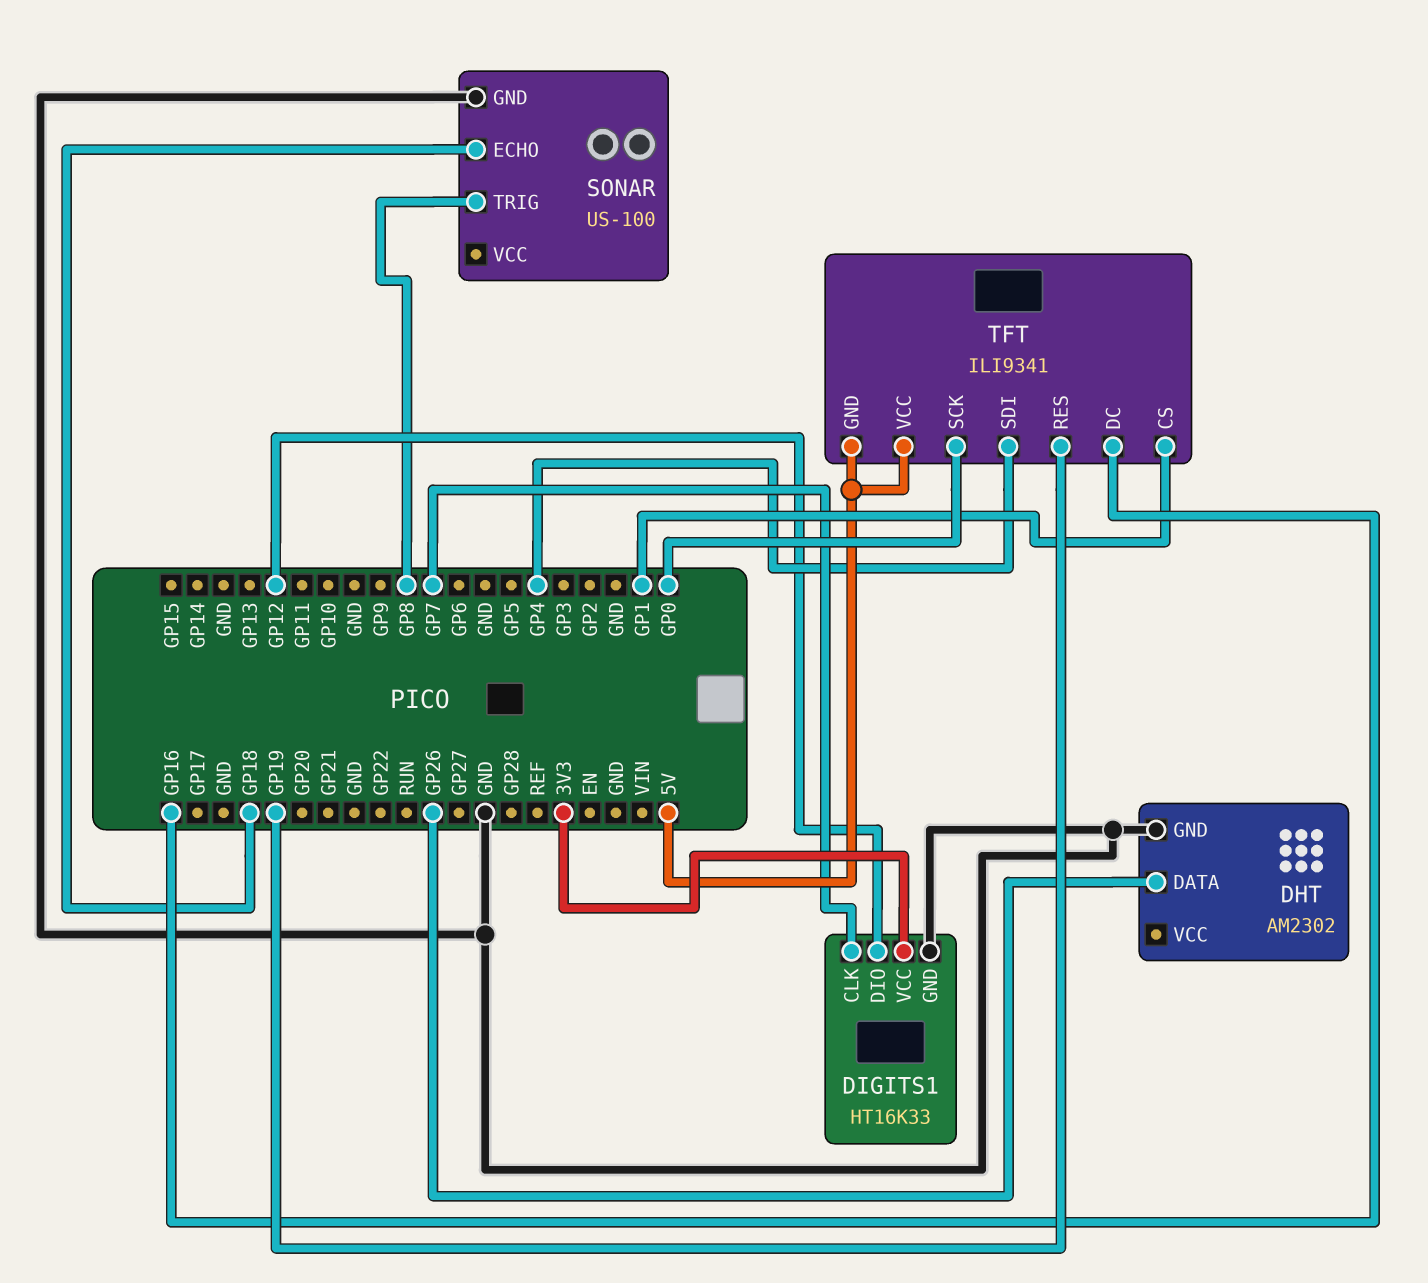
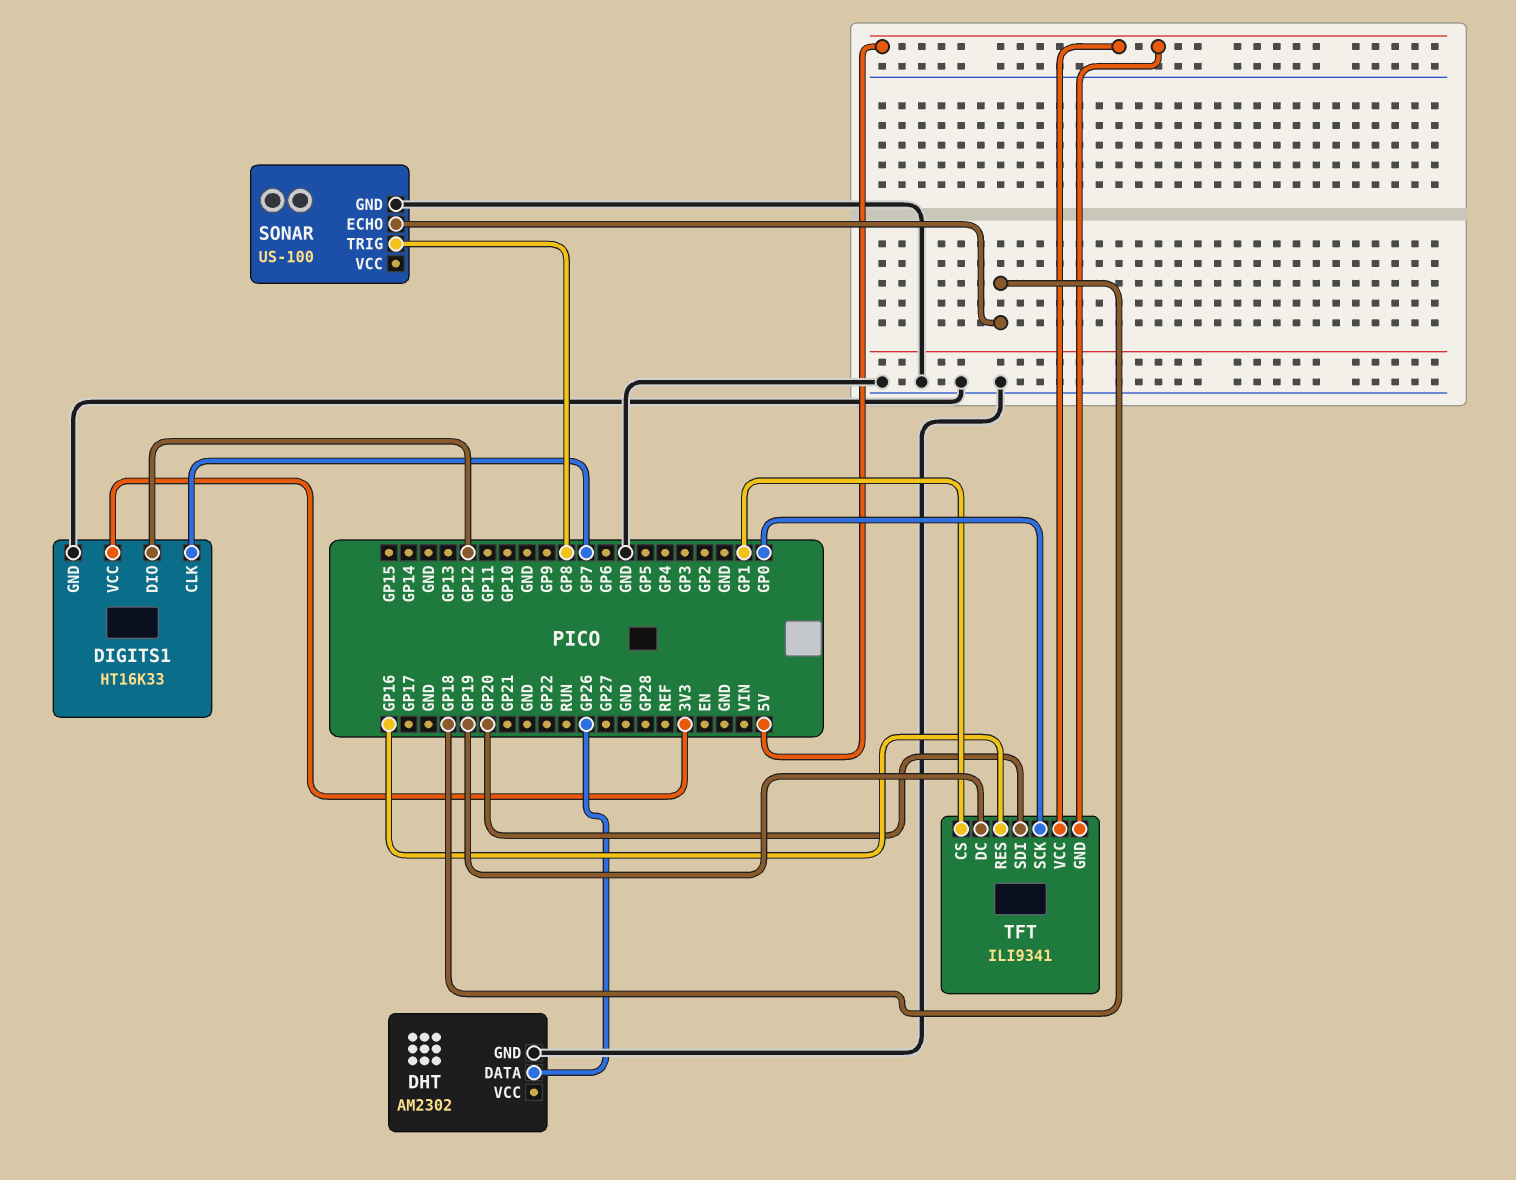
TFT pin DC: GP16 -> GP19
TFT pin RES: GP19 -> GP16
TFT pin SDI: GP4 -> GP20

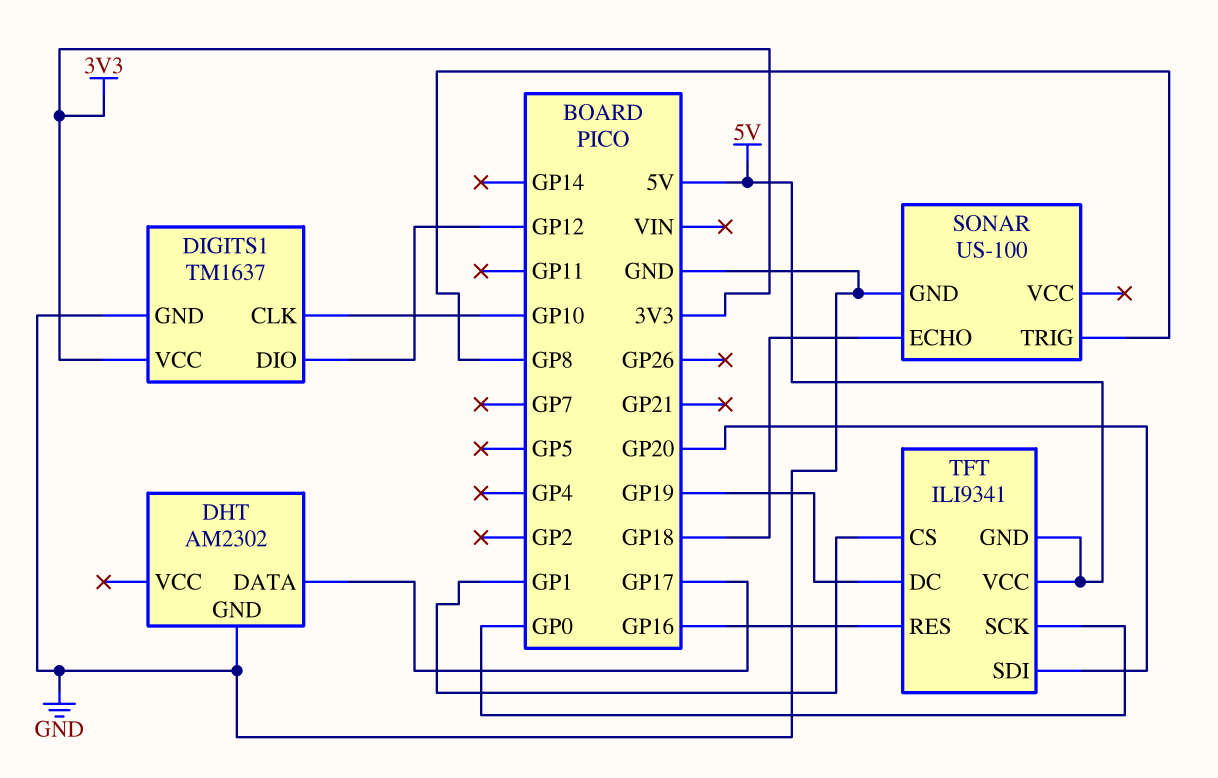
DHT pin DATA: GP26 -> GP17
DIGITS1: HT16K33 -> TM1637
DIGITS1 pin CLK: GP7 -> GP10

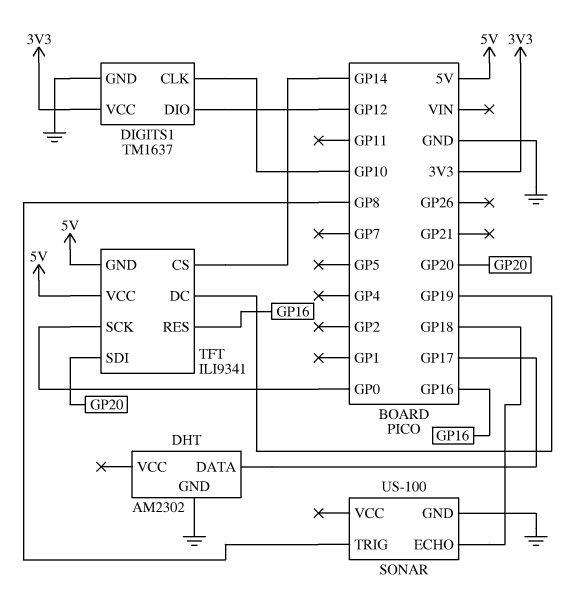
TFT pin CS: GP1 -> GP14

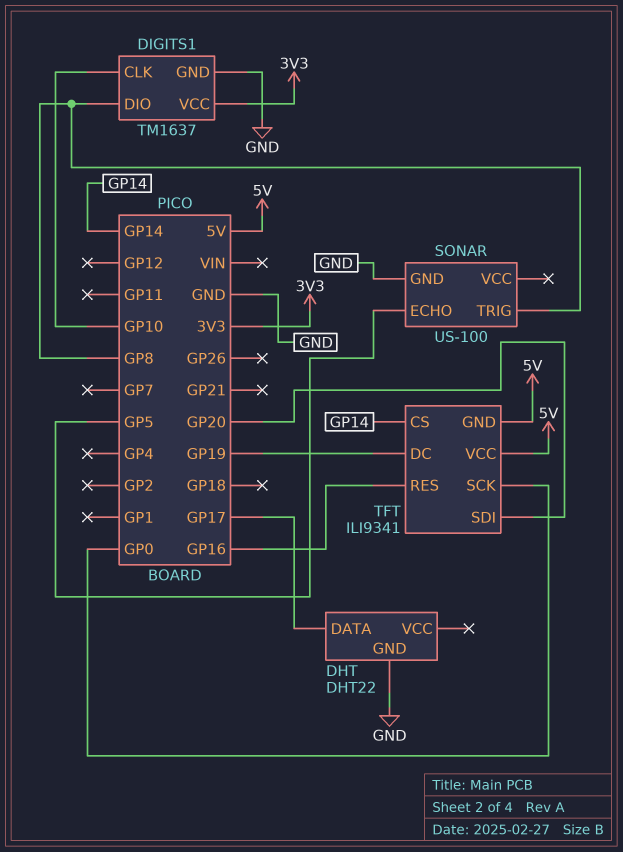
DHT: AM2302 -> DHT22
DIGITS1 pin DIO: GP12 -> GP8
SONAR pin ECHO: GP18 -> GP5

